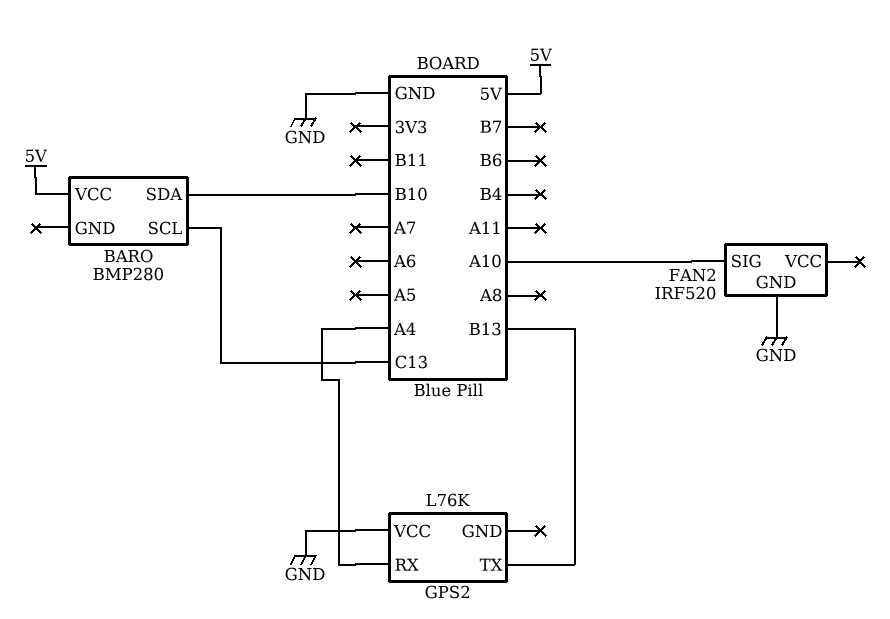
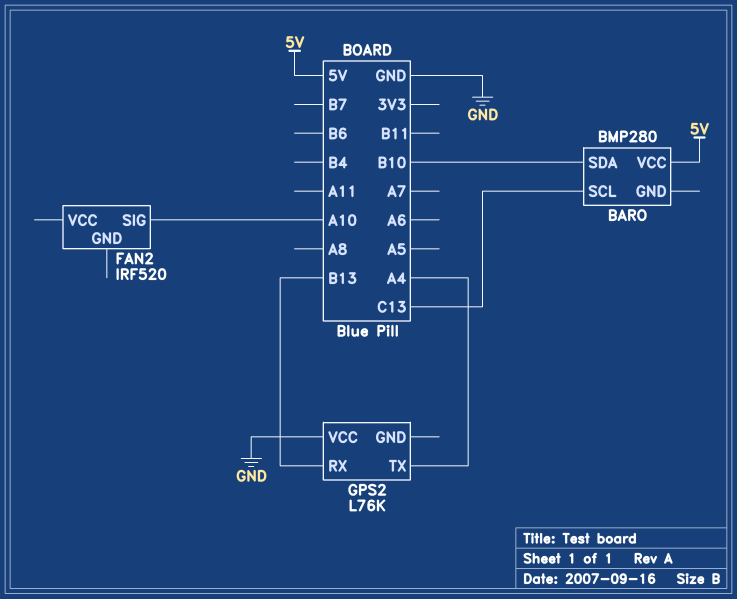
FAN2 pin GND: GND -> none
GPS2 pin RX: A4 -> B13
GPS2 pin TX: B13 -> A4

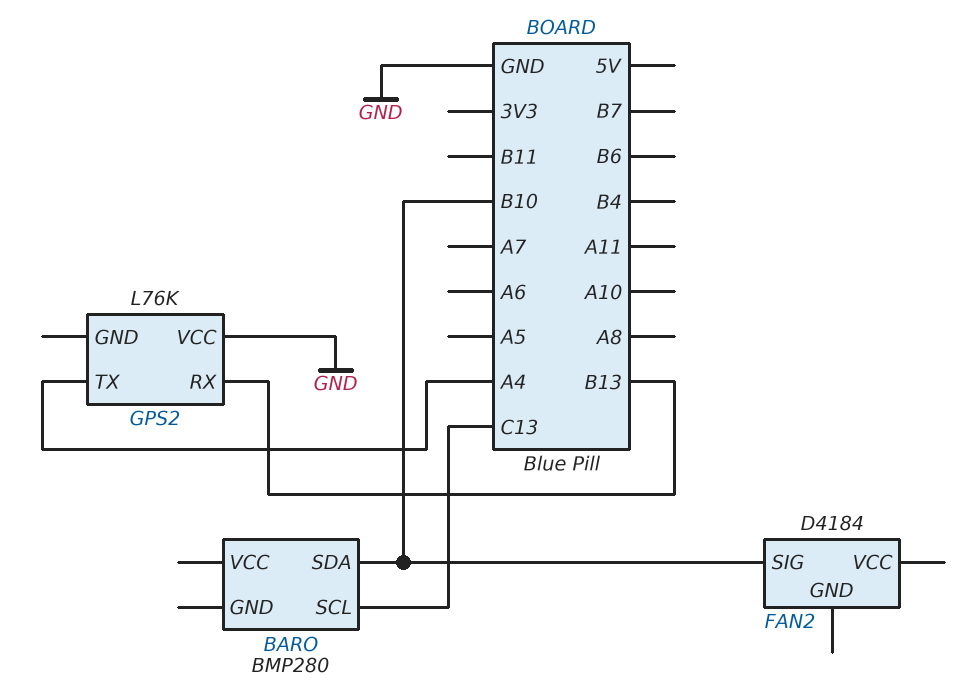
BARO pin VCC: 5V -> none
FAN2: IRF520 -> D4184
FAN2 pin SIG: A10 -> B10

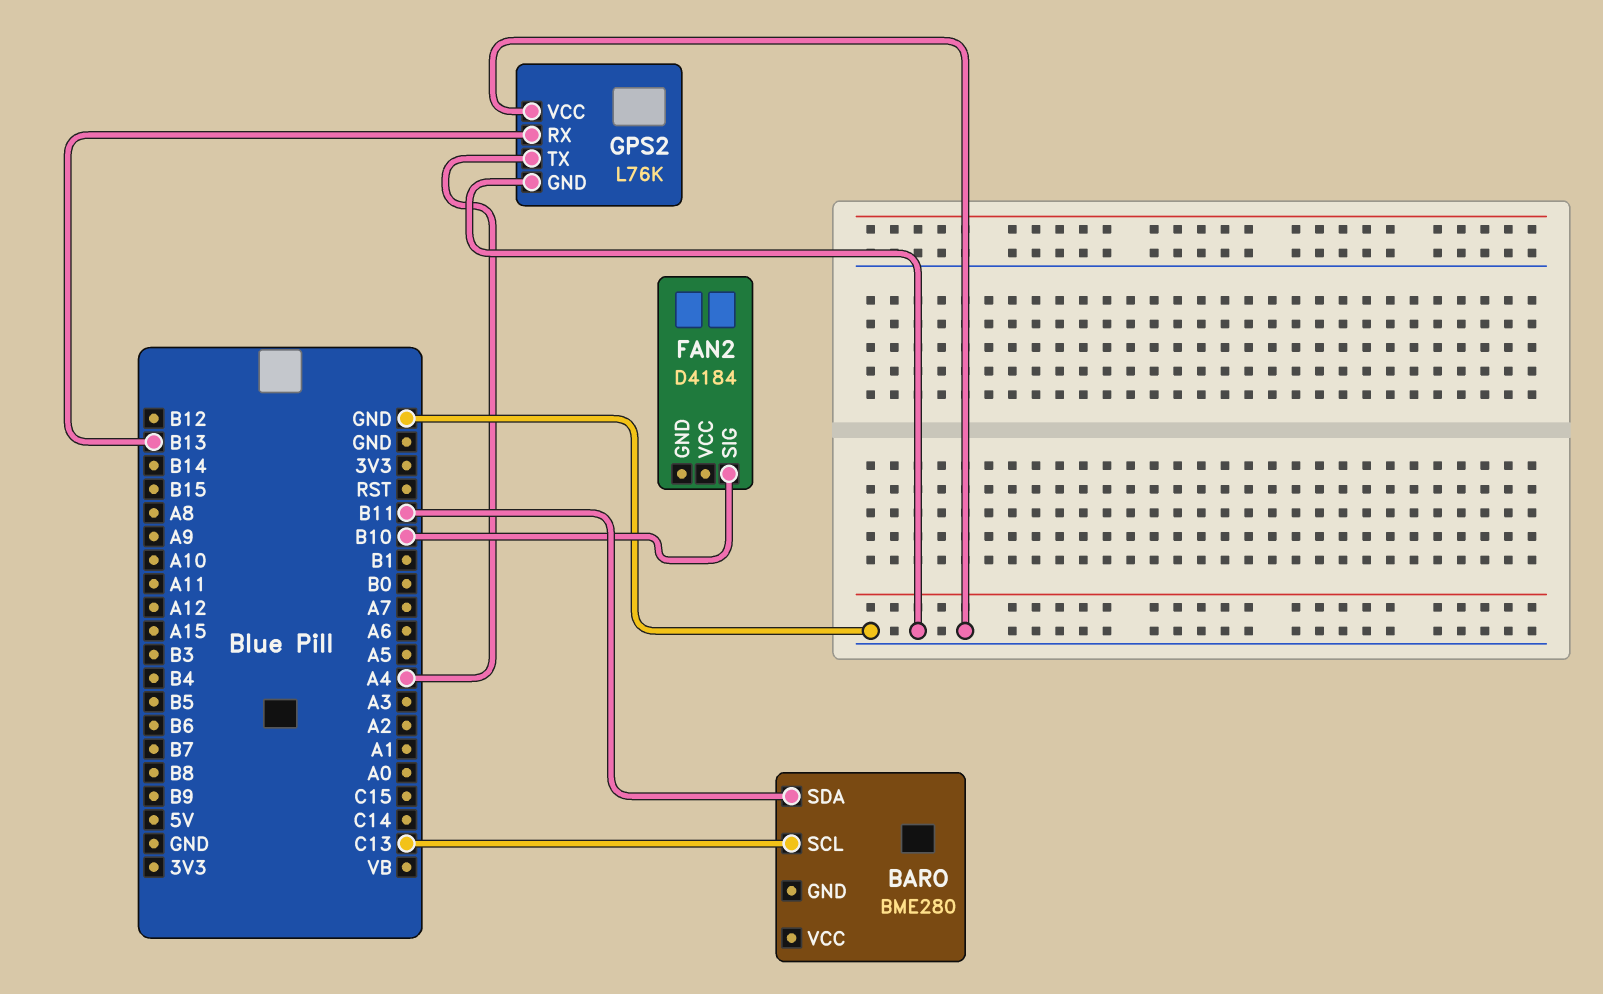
BARO: BMP280 -> BME280
BARO pin SDA: B10 -> B11
GPS2 pin GND: none -> GND

